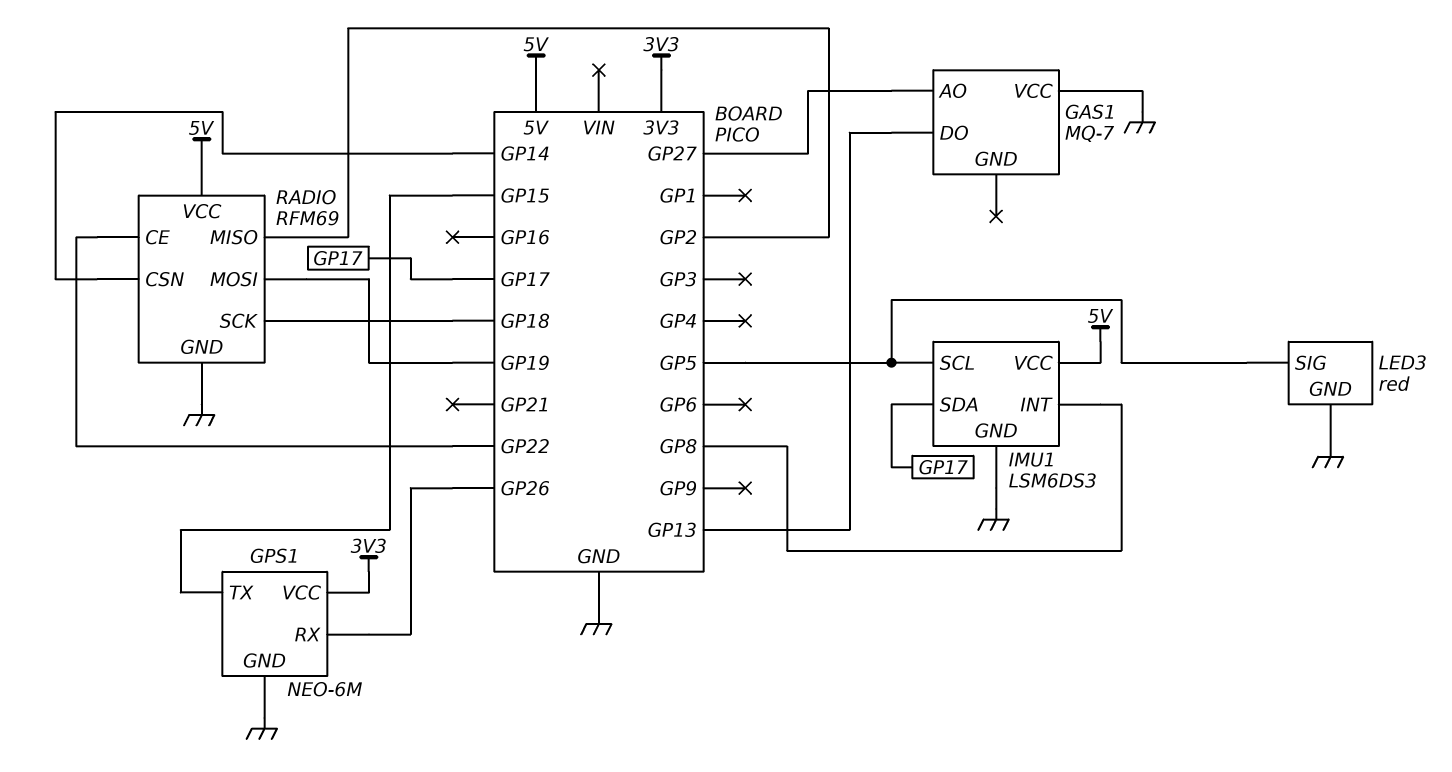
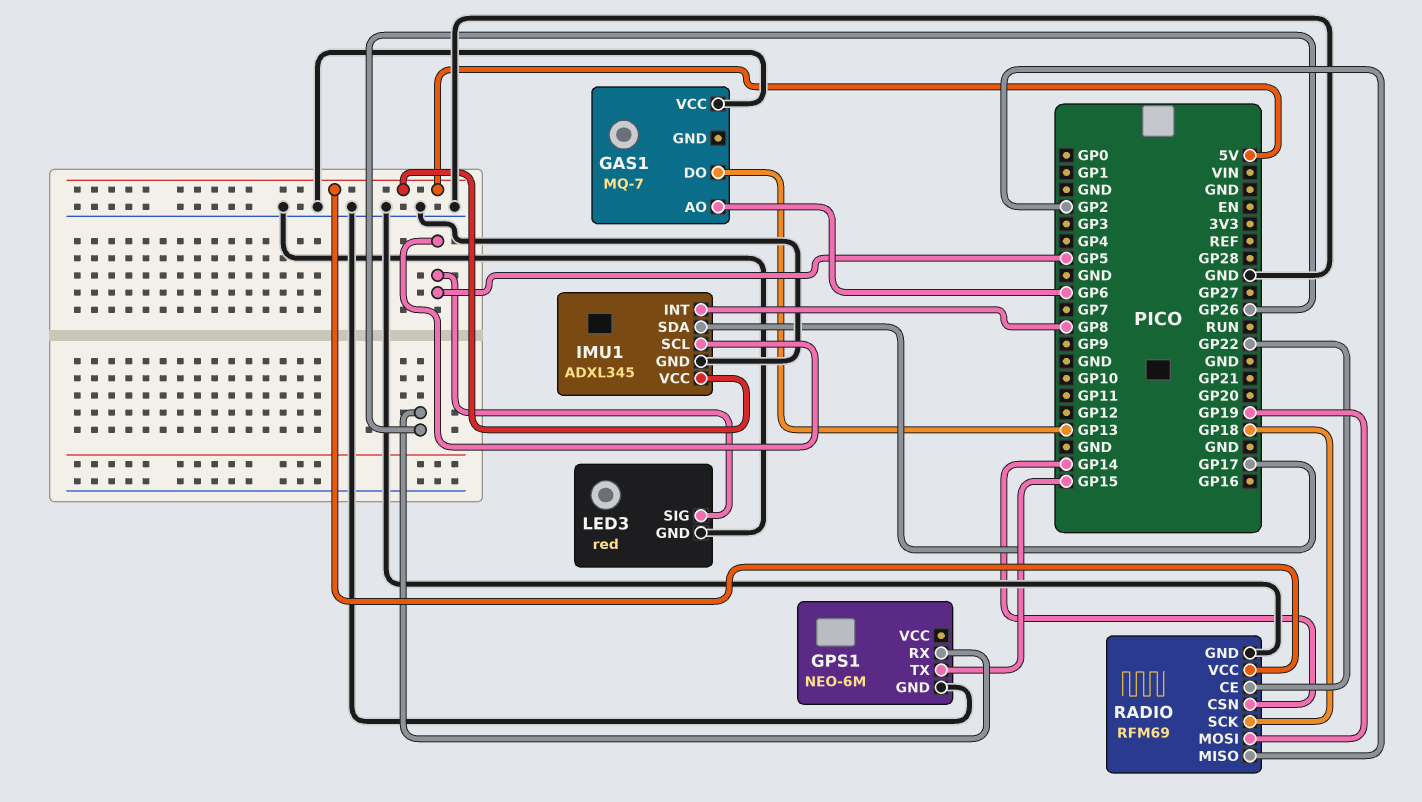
GAS1 pin AO: GP27 -> GP6
GPS1 pin VCC: 3V3 -> none
IMU1: LSM6DS3 -> ADXL345

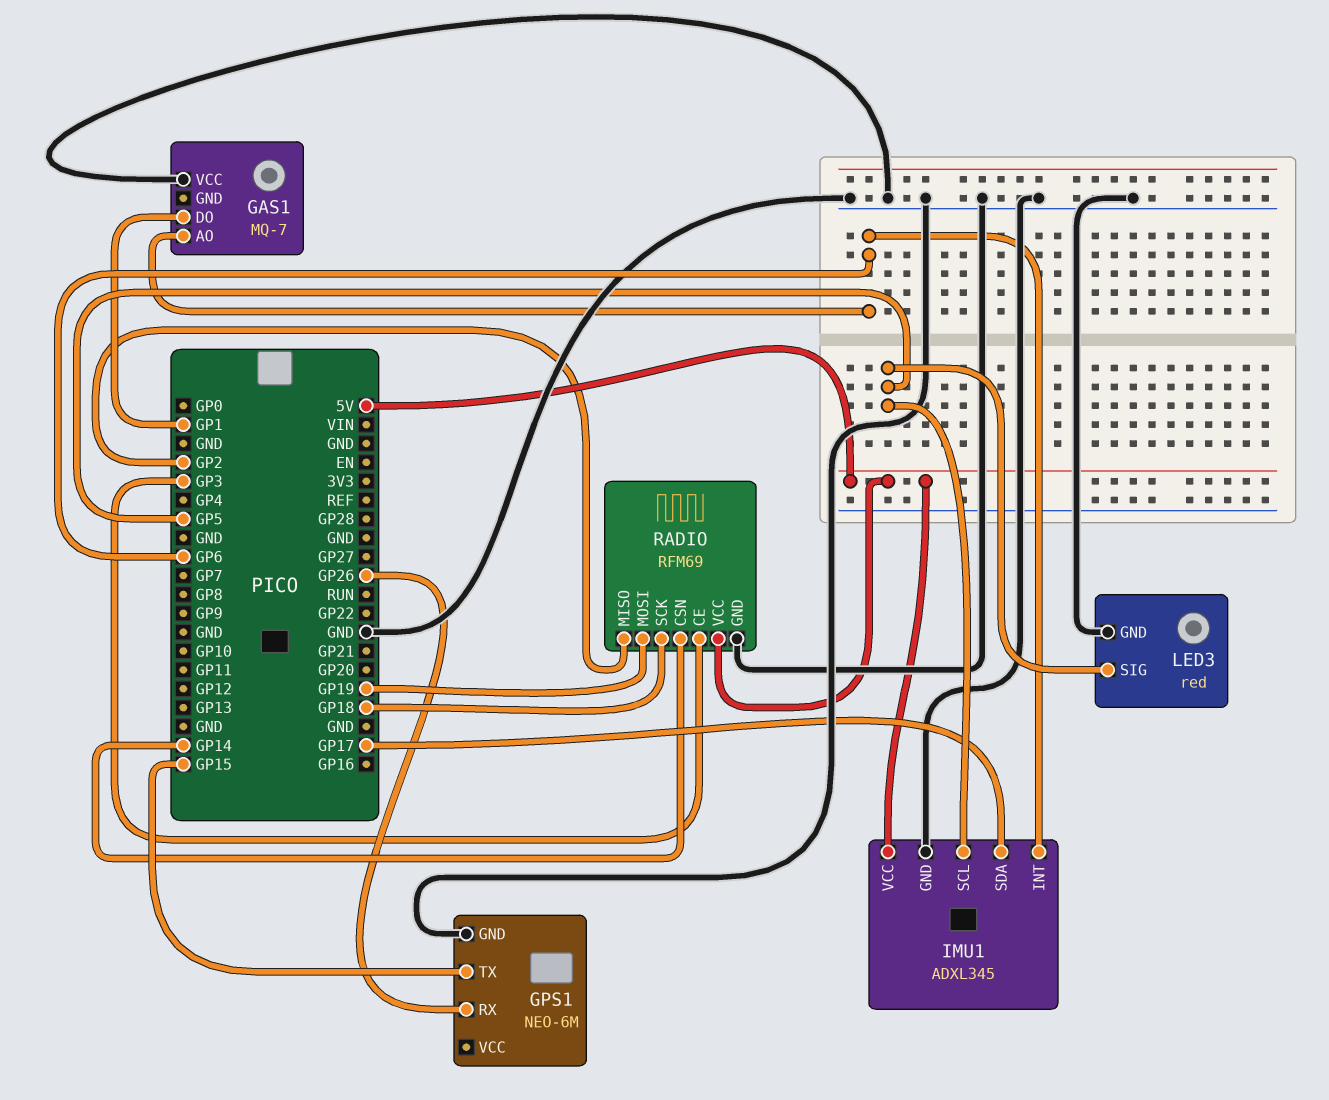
GAS1 pin DO: GP13 -> GP1
IMU1 pin INT: GP8 -> GP6
RADIO pin CE: GP22 -> GP3

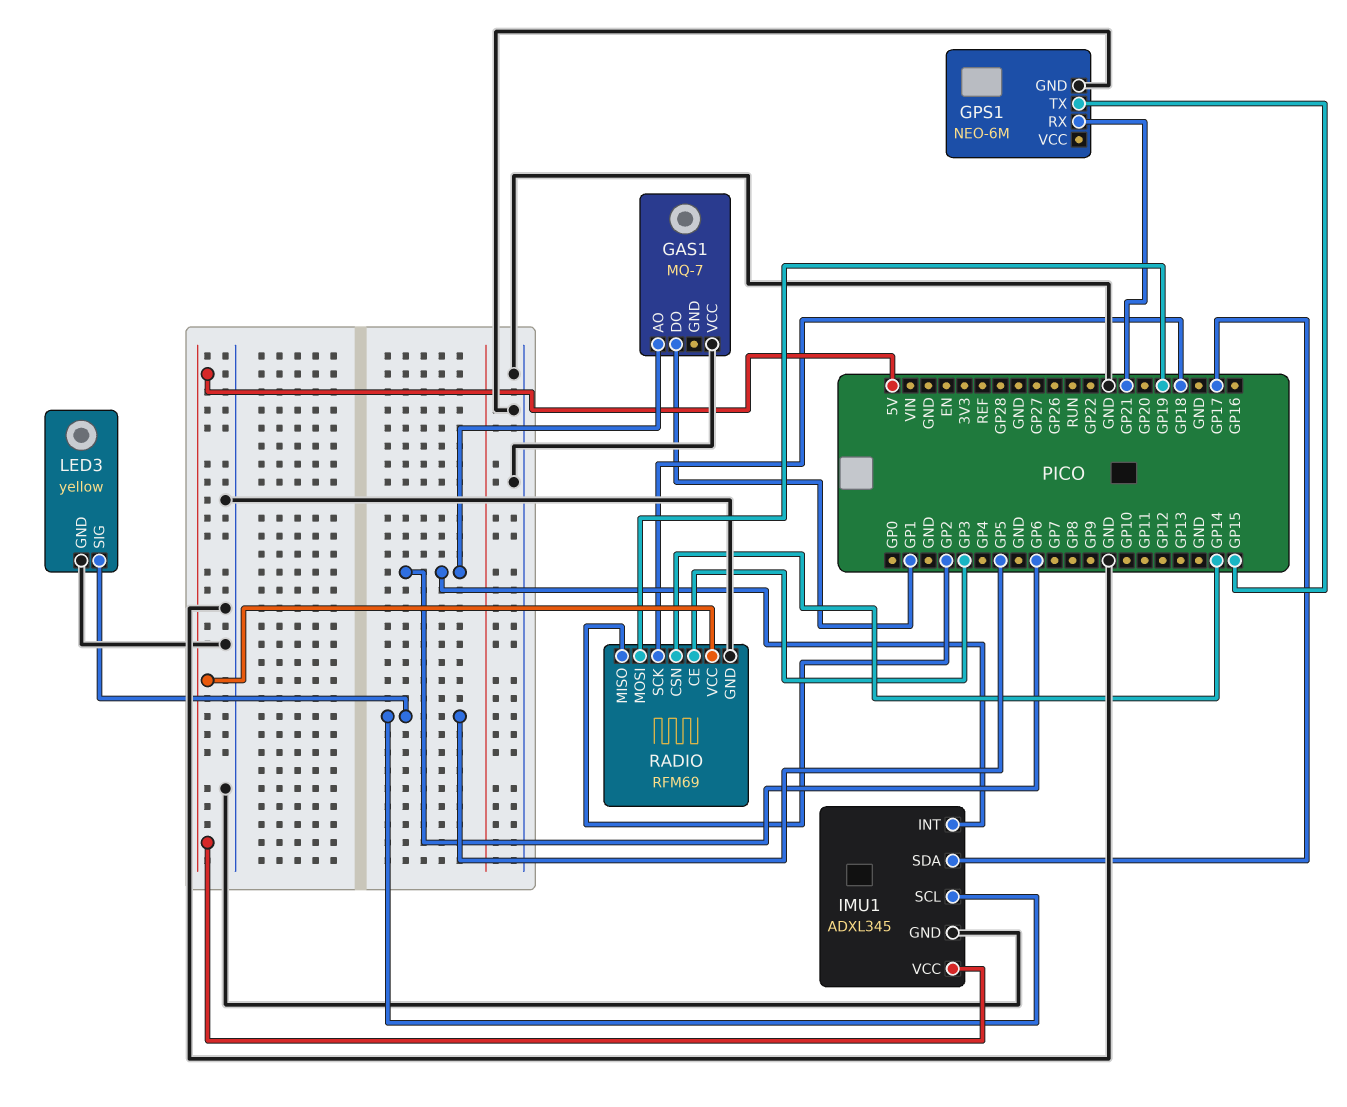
GPS1 pin RX: GP26 -> GP21
LED3: red -> yellow

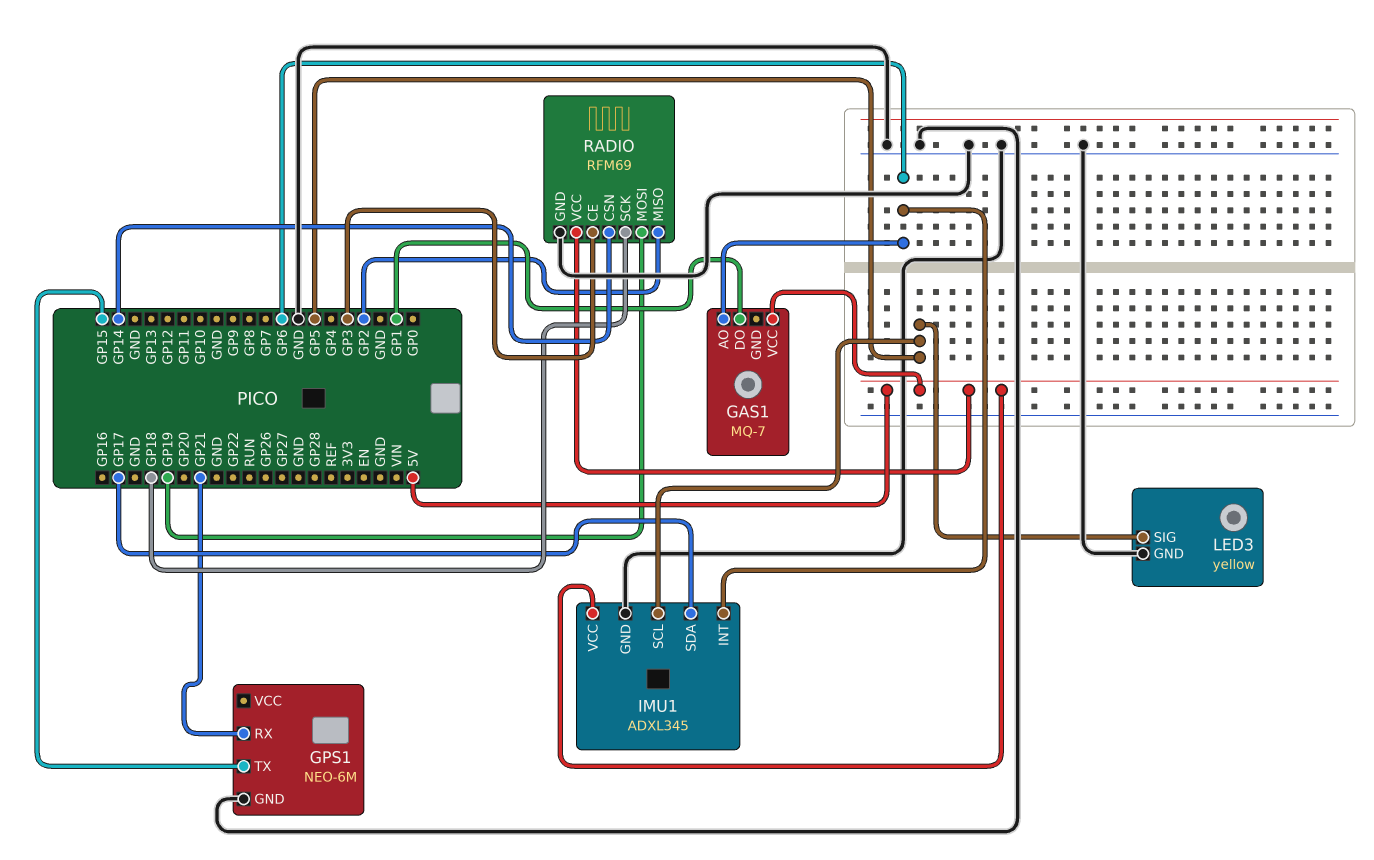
GAS1 pin VCC: GND -> 5V

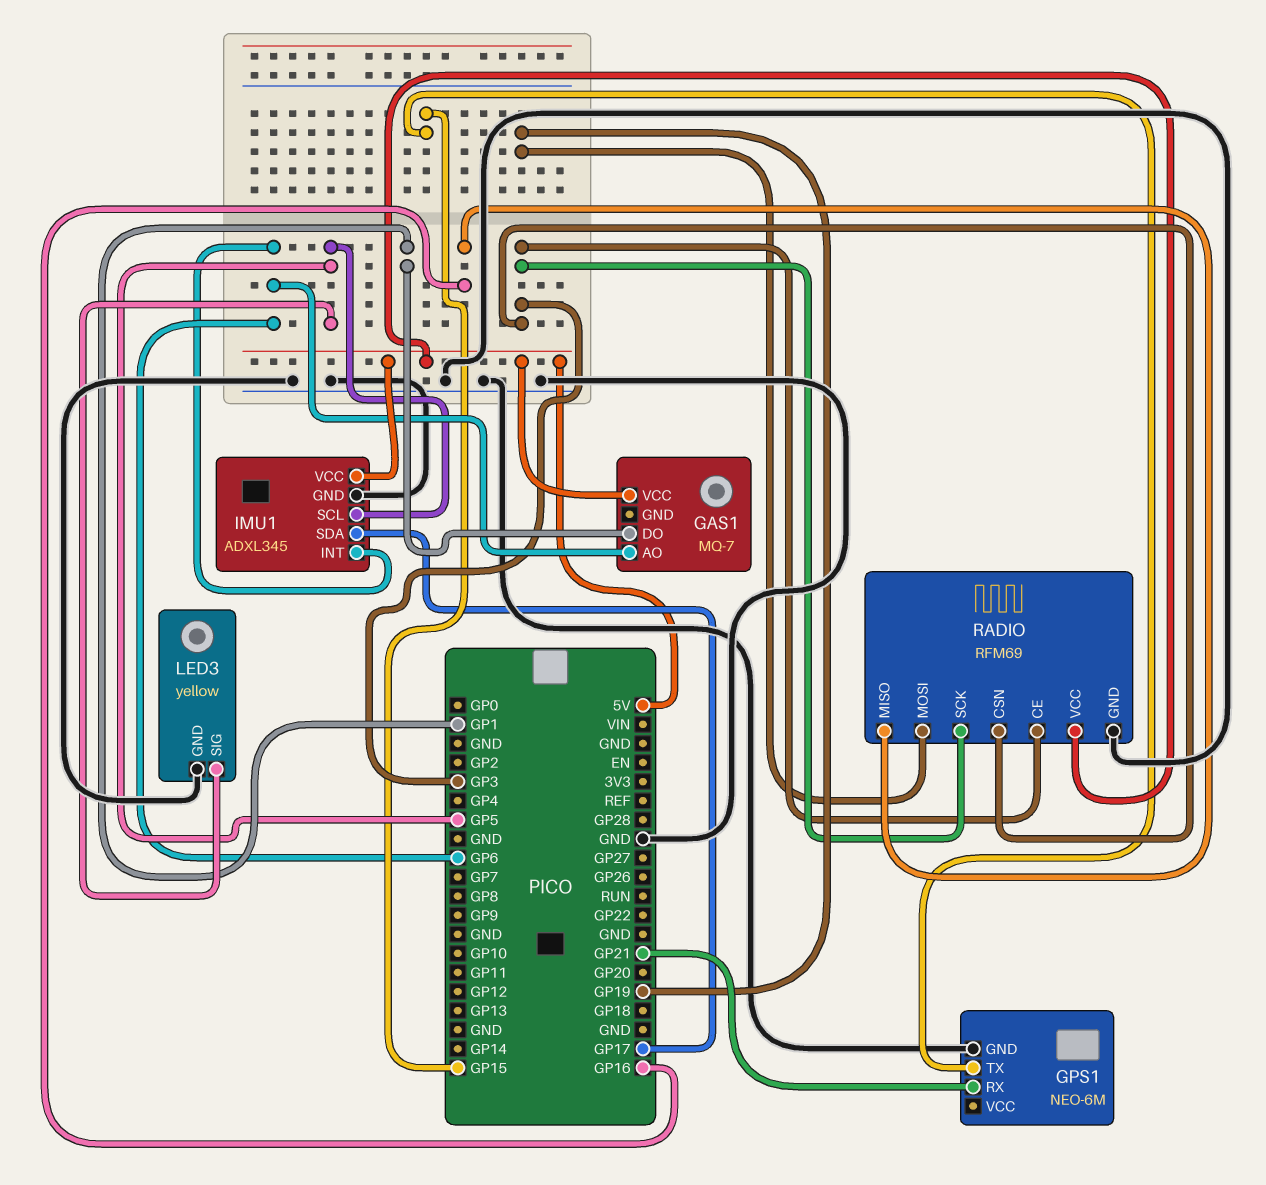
RADIO pin CSN: GP14 -> GP3
RADIO pin MISO: GP2 -> GP16
RADIO pin SCK: GP18 -> GP3

